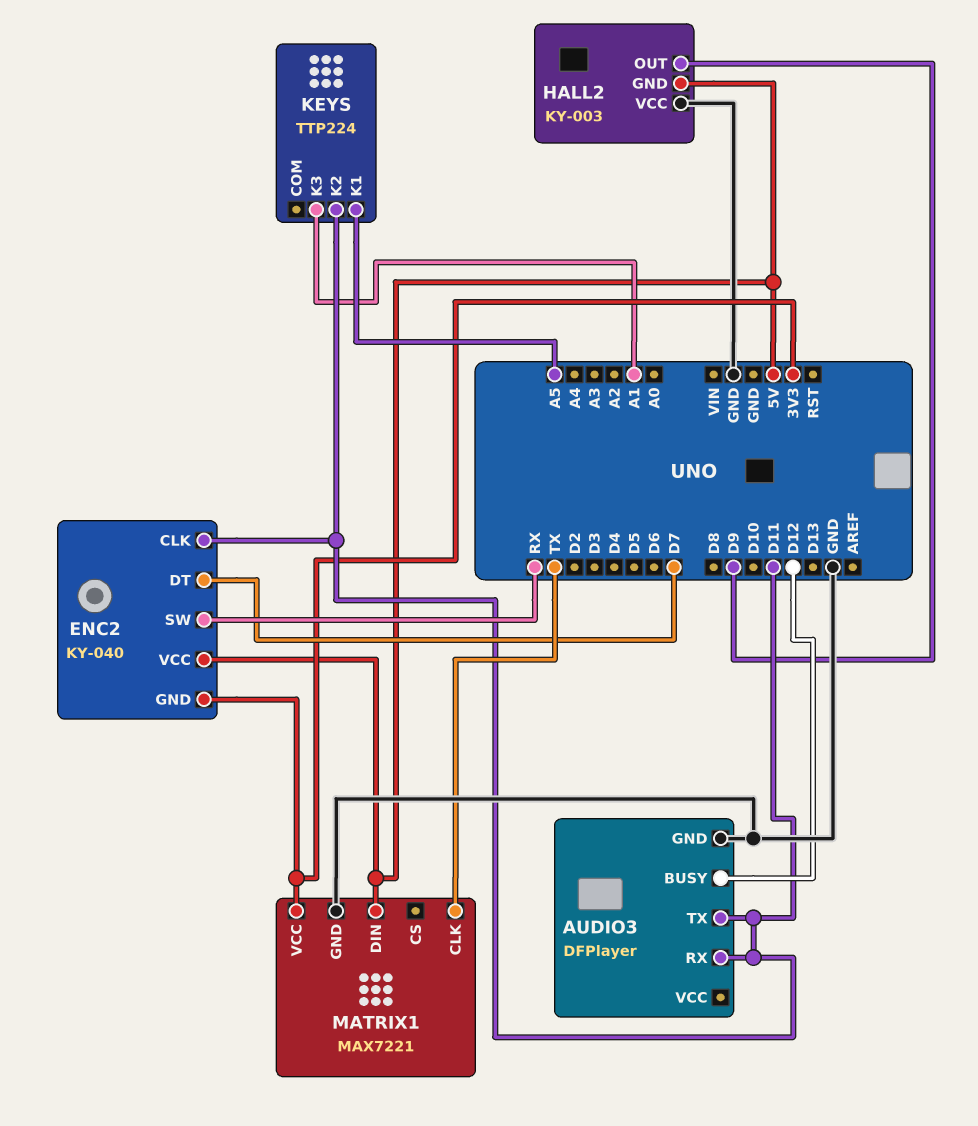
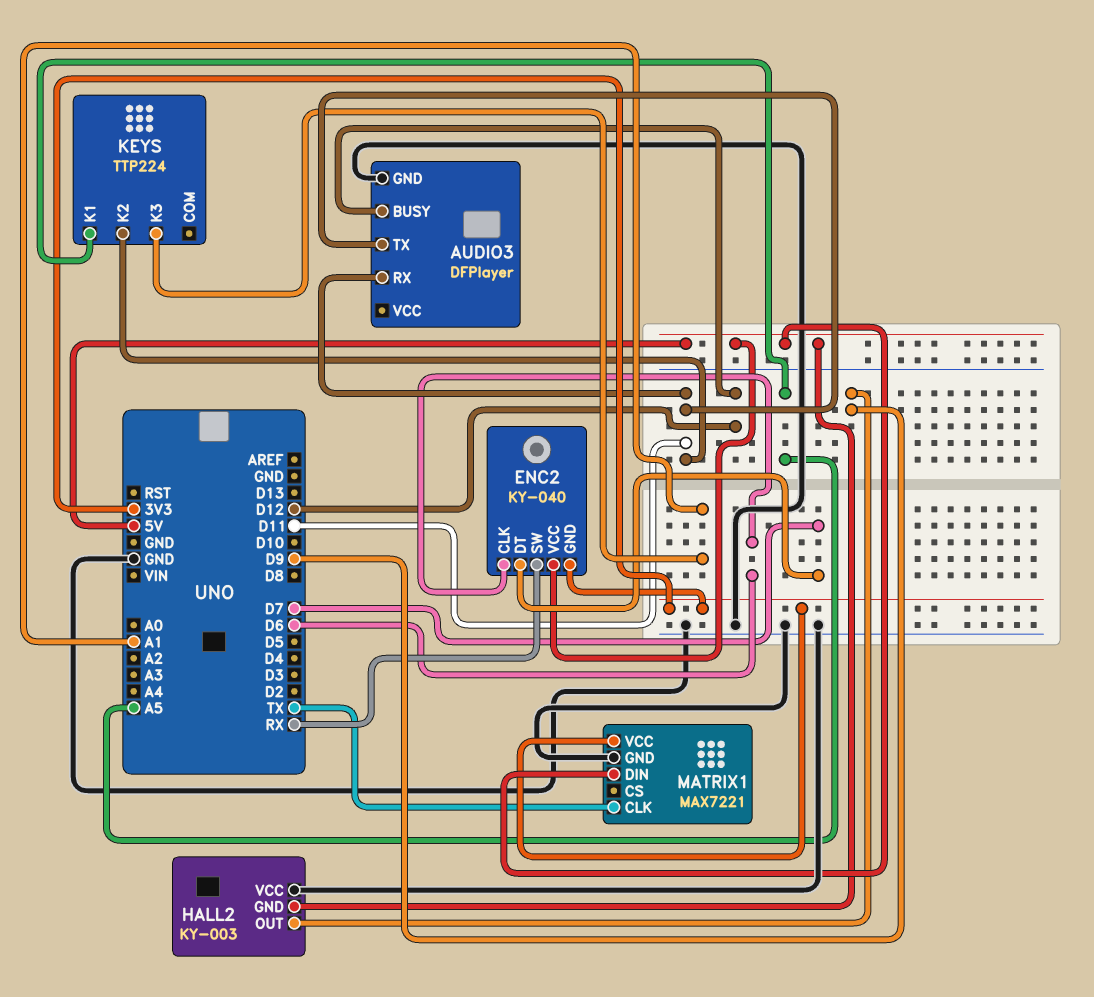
ENC2 pin CLK: D11 -> D6

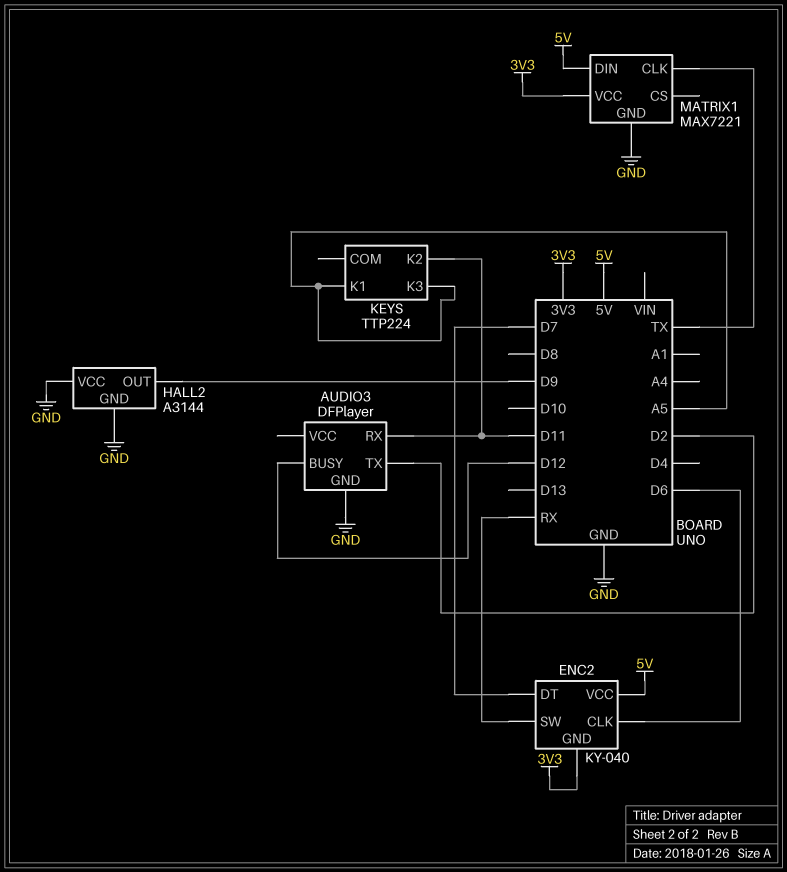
AUDIO3 pin TX: D11 -> D2
HALL2: KY-003 -> A3144
HALL2 pin GND: 5V -> GND
KEYS pin K3: A1 -> A5

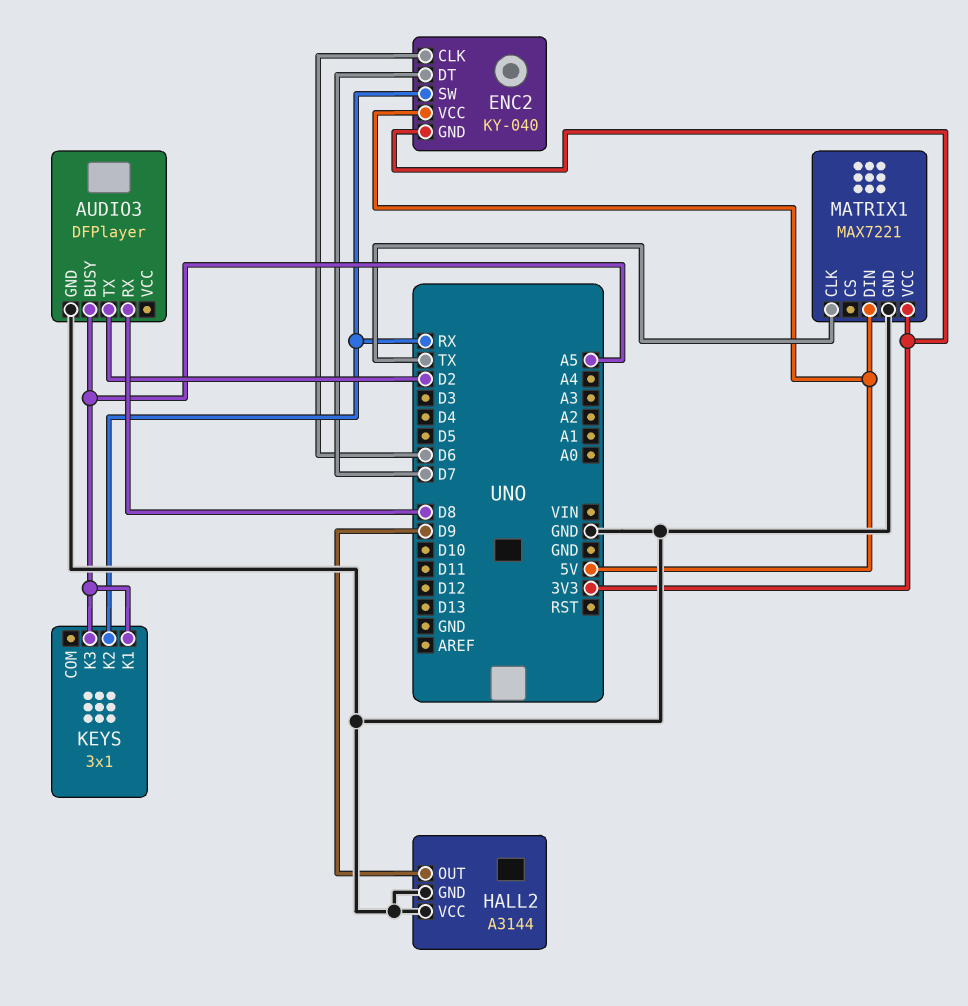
AUDIO3 pin BUSY: D12 -> A5
AUDIO3 pin RX: D11 -> D8
KEYS: TTP224 -> 3x1
KEYS pin K2: D11 -> RX

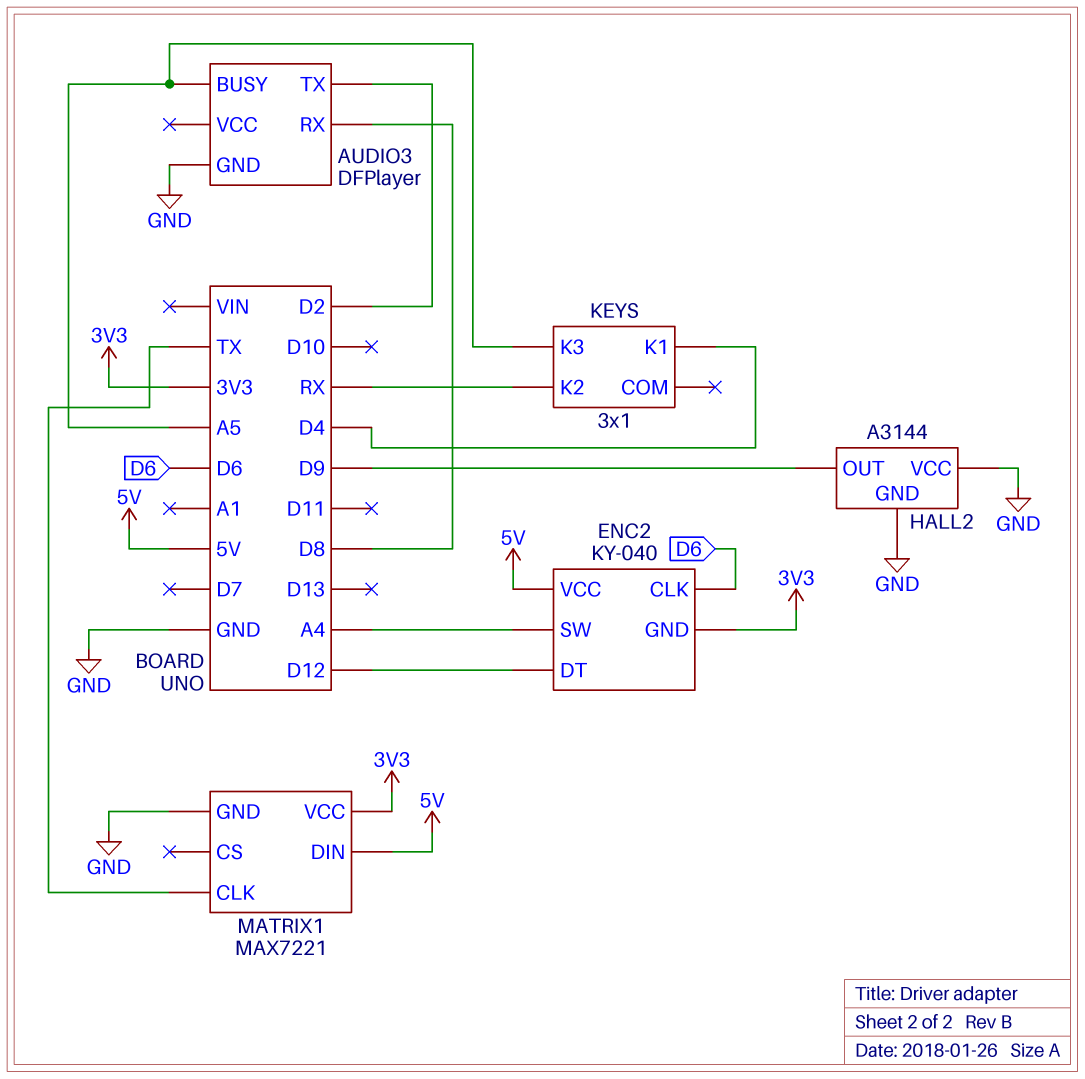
ENC2 pin DT: D7 -> D12
ENC2 pin SW: RX -> A4
KEYS pin K1: A5 -> D4

